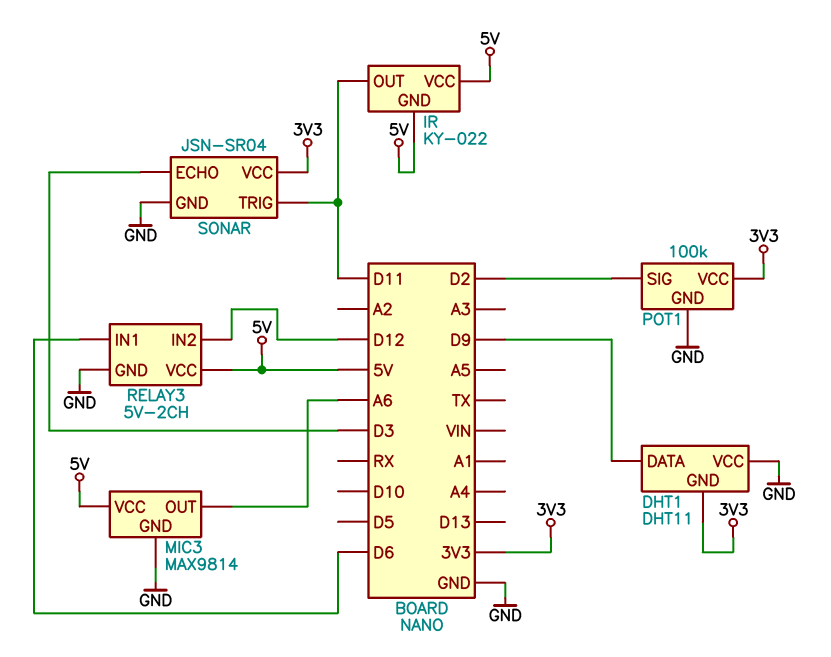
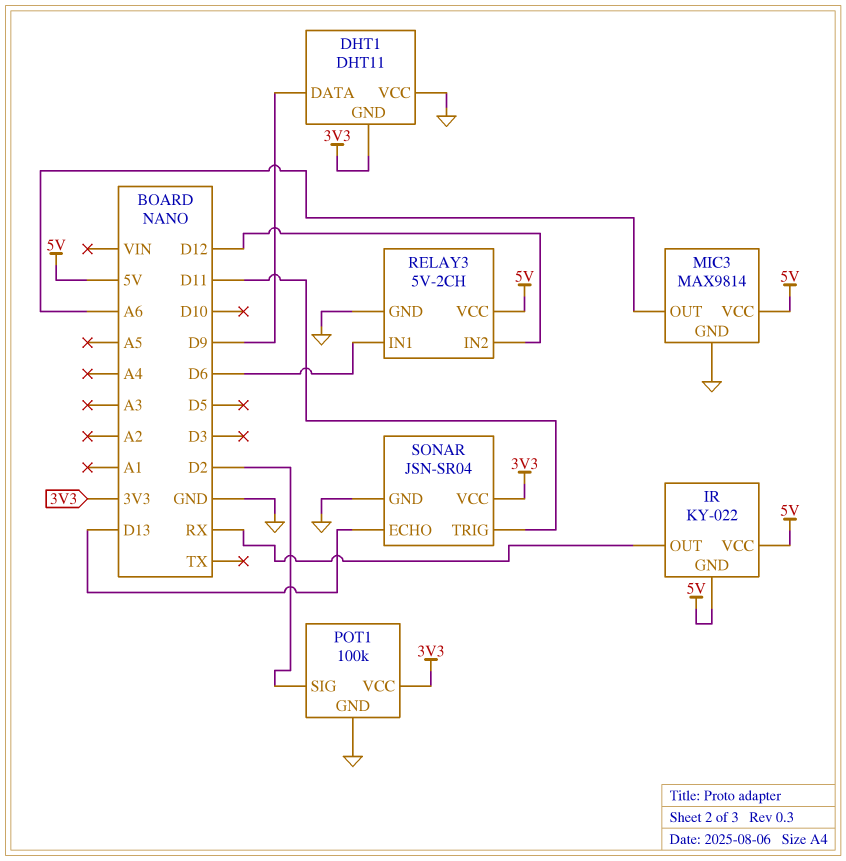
IR pin OUT: D11 -> RX
SONAR pin ECHO: D3 -> D13

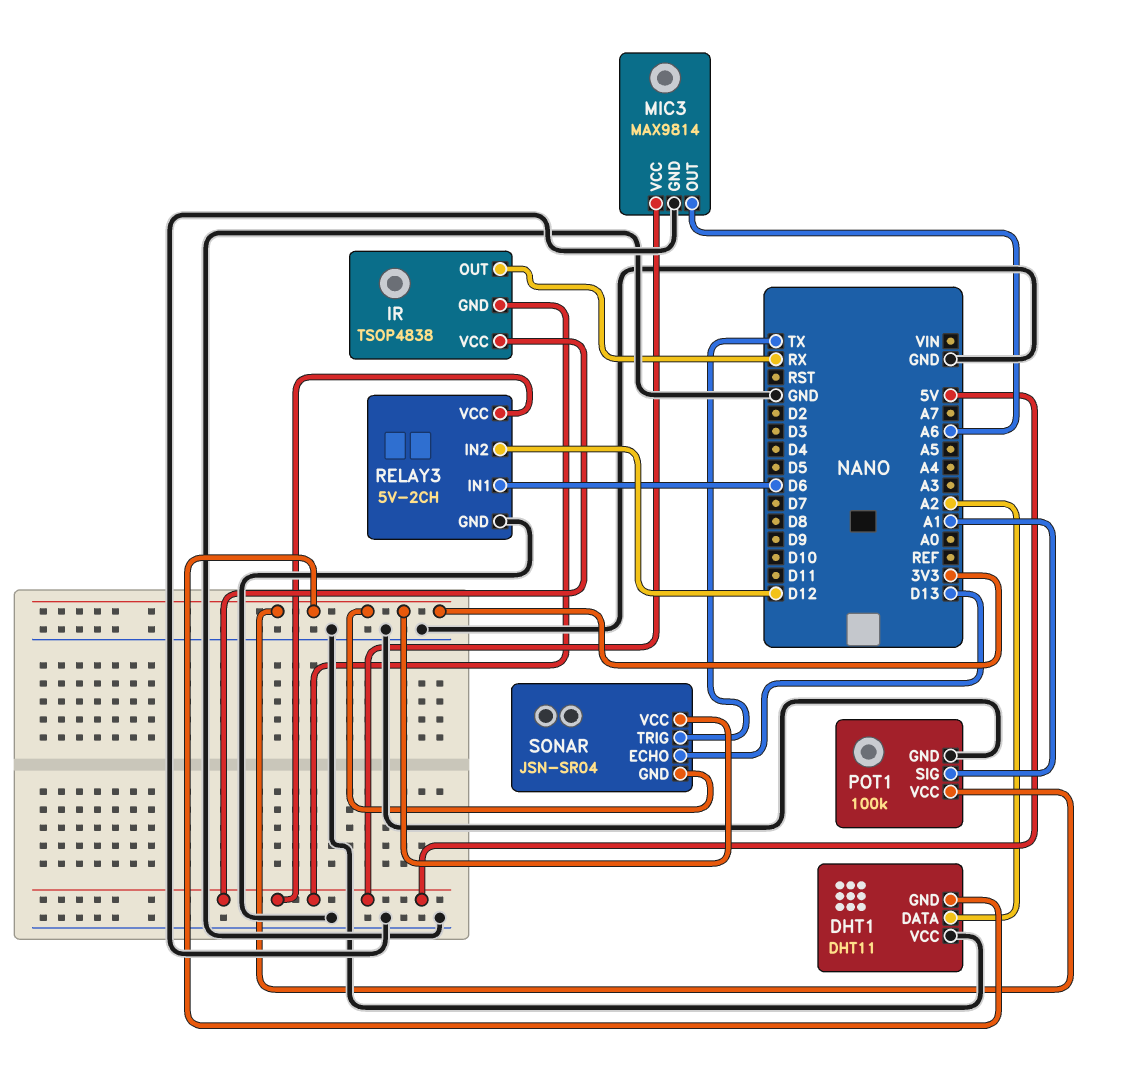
DHT1 pin DATA: D9 -> A2
IR: KY-022 -> TSOP4838
POT1 pin SIG: D2 -> A1
SONAR pin GND: GND -> 3V3
SONAR pin TRIG: D11 -> TX

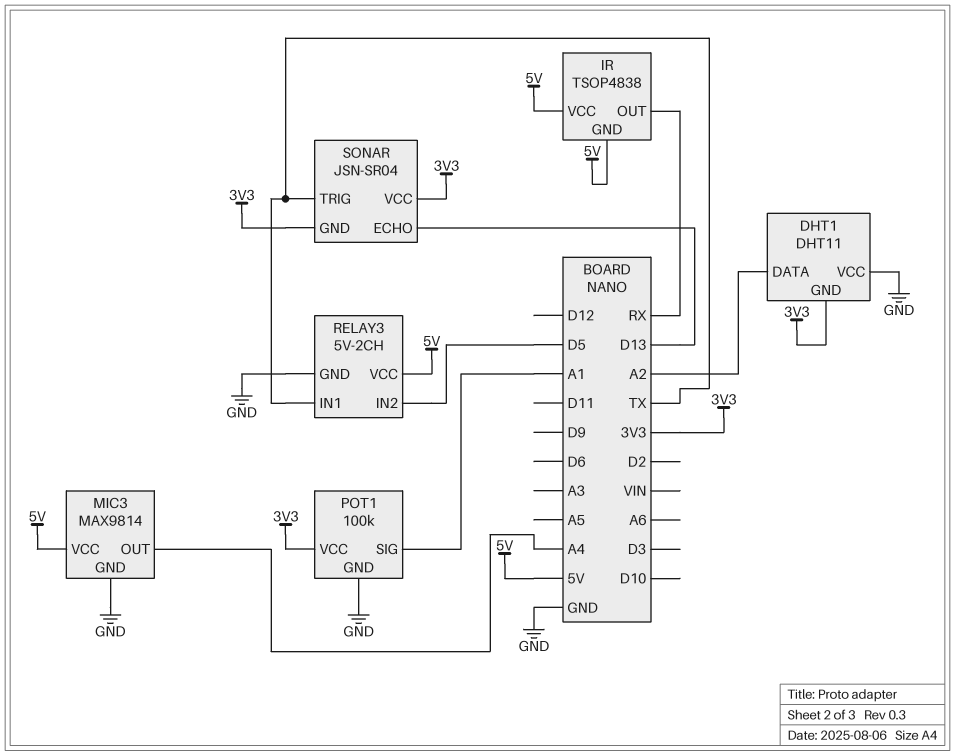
MIC3 pin OUT: A6 -> A4
RELAY3 pin IN1: D6 -> TX
RELAY3 pin IN2: D12 -> D5

